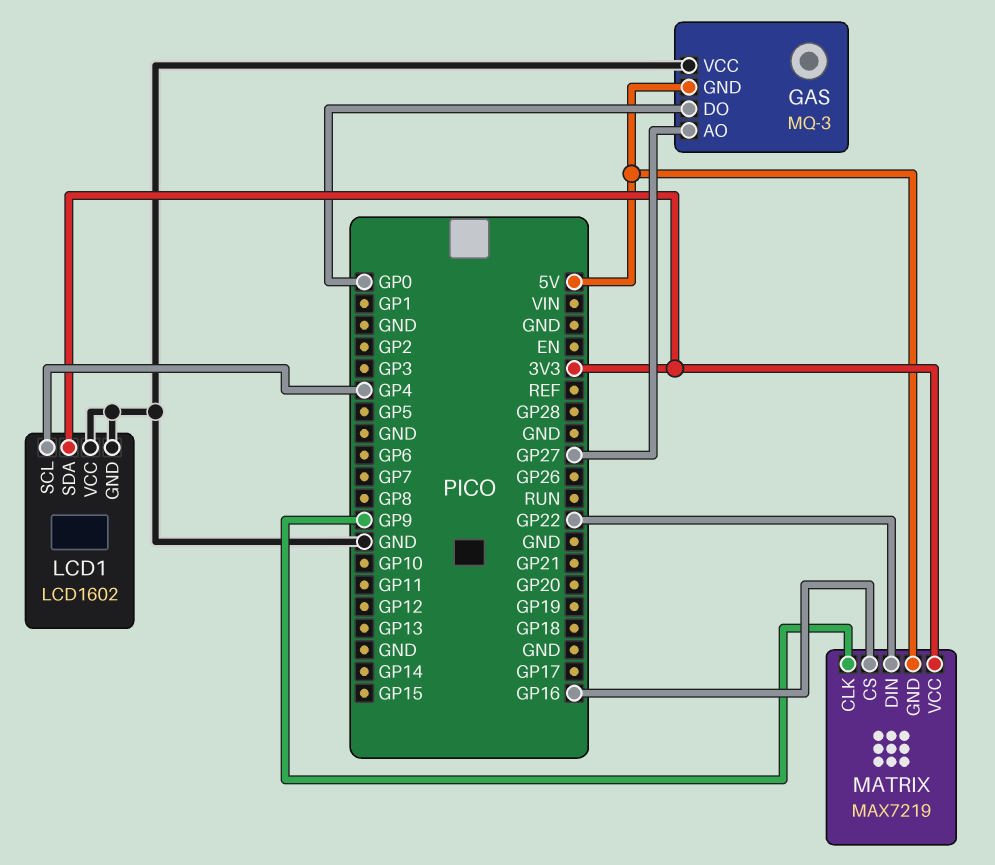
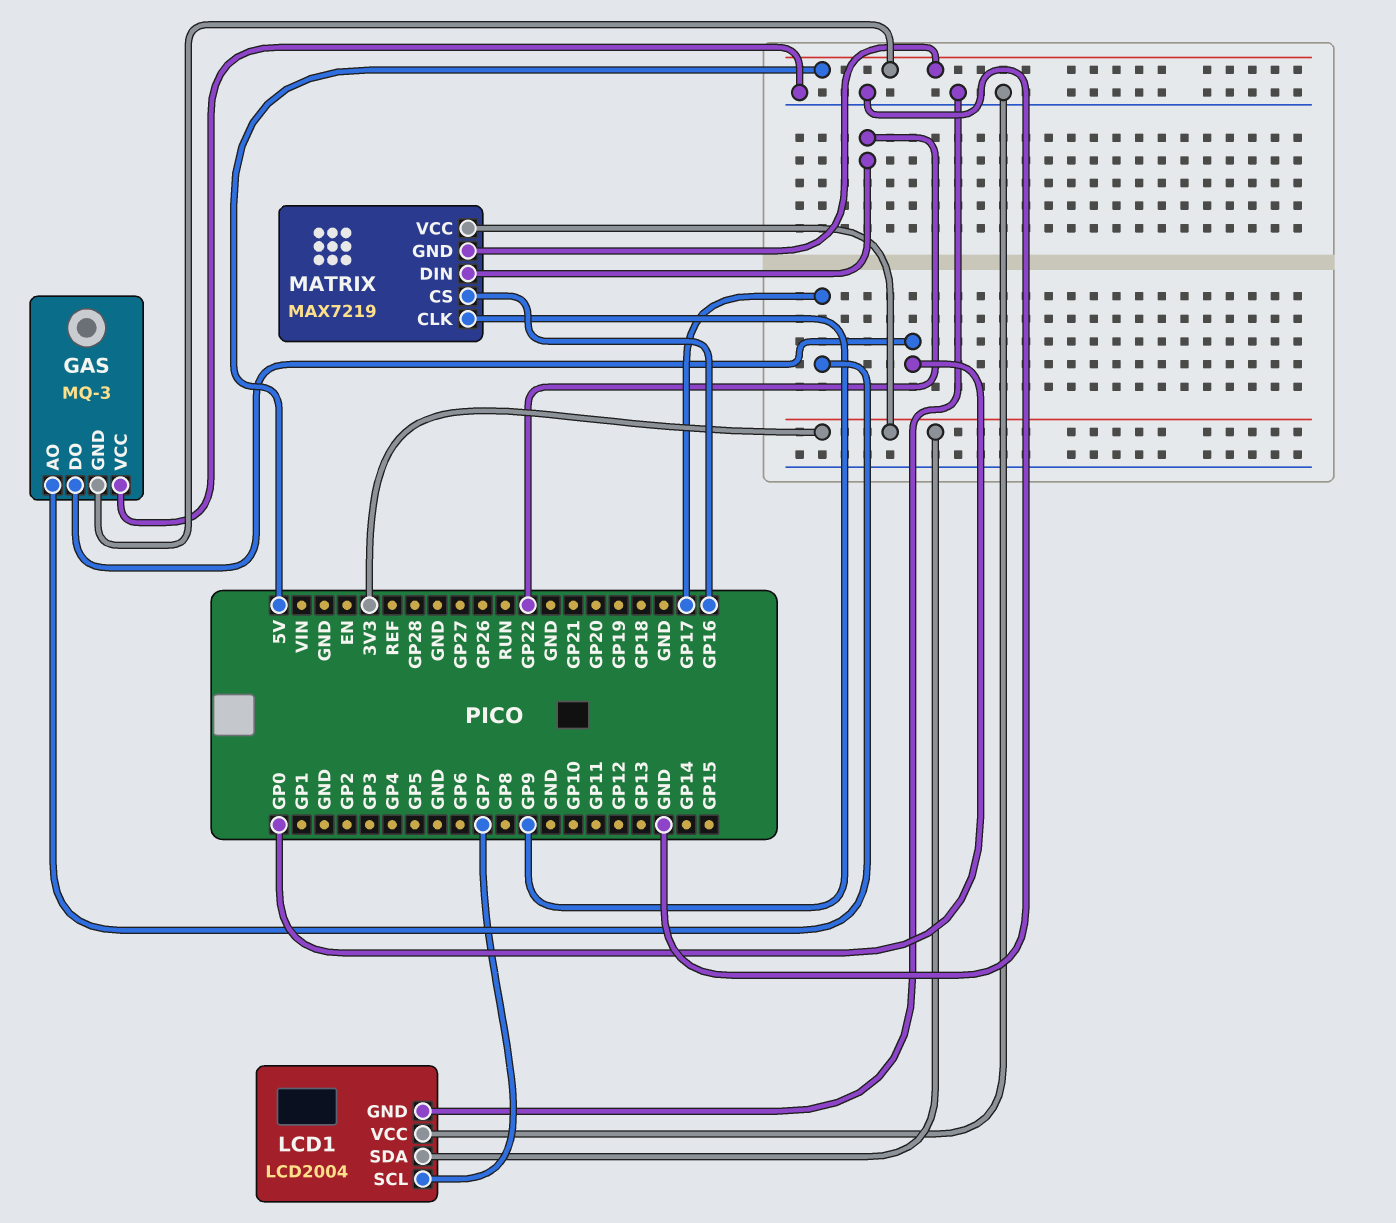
GAS pin AO: GP27 -> GP17
LCD1: LCD1602 -> LCD2004
LCD1 pin SCL: GP4 -> GP7

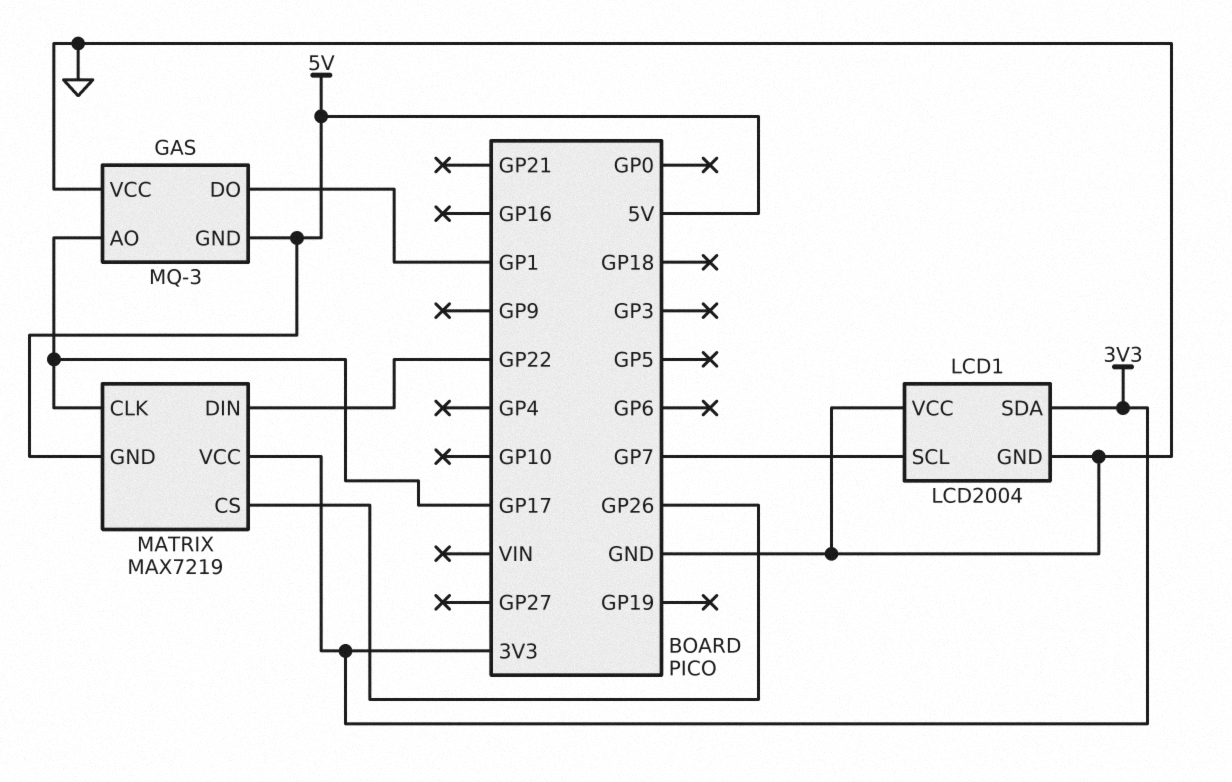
GAS pin DO: GP0 -> GP1
MATRIX pin CLK: GP9 -> GP17
MATRIX pin CS: GP16 -> GP26

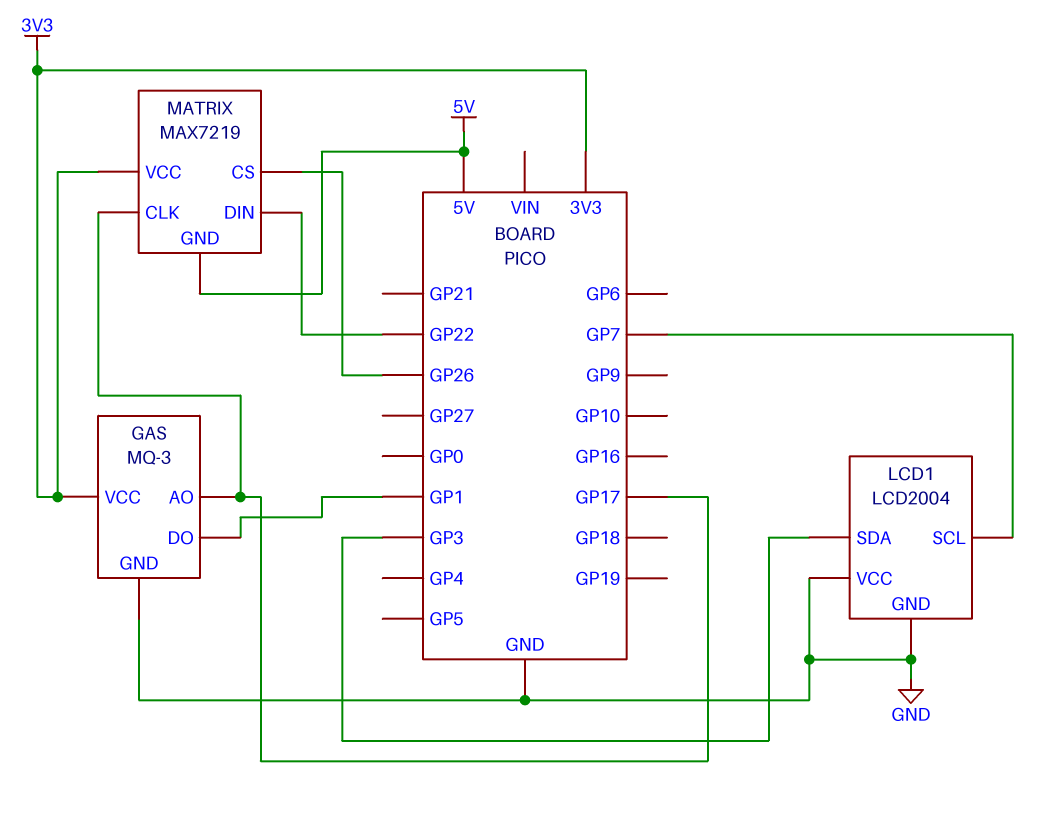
GAS pin GND: 5V -> GND
GAS pin VCC: GND -> 3V3
LCD1 pin SDA: 3V3 -> GP3

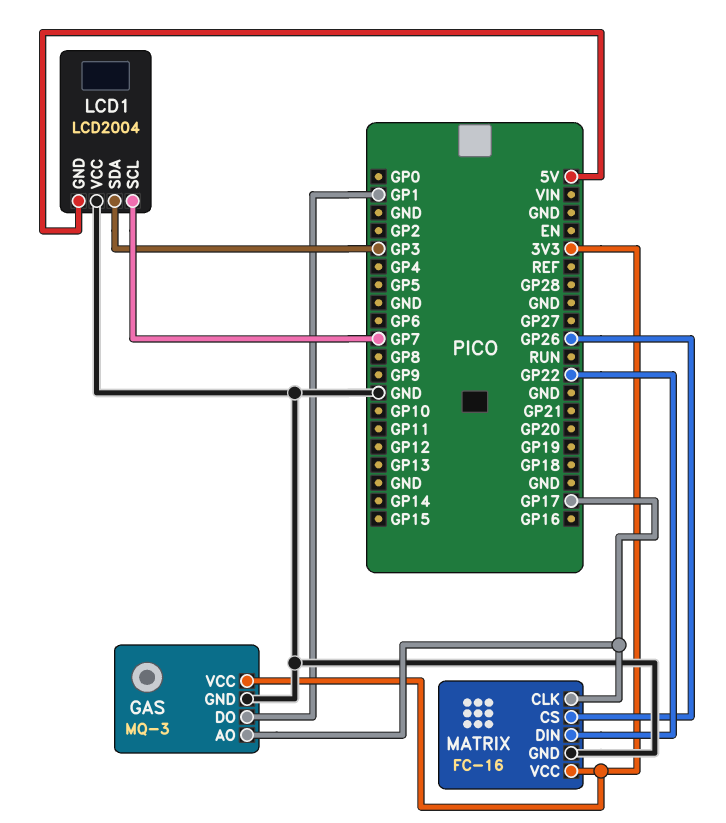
LCD1 pin GND: GND -> 5V
MATRIX: MAX7219 -> FC-16
MATRIX pin GND: 5V -> GND

